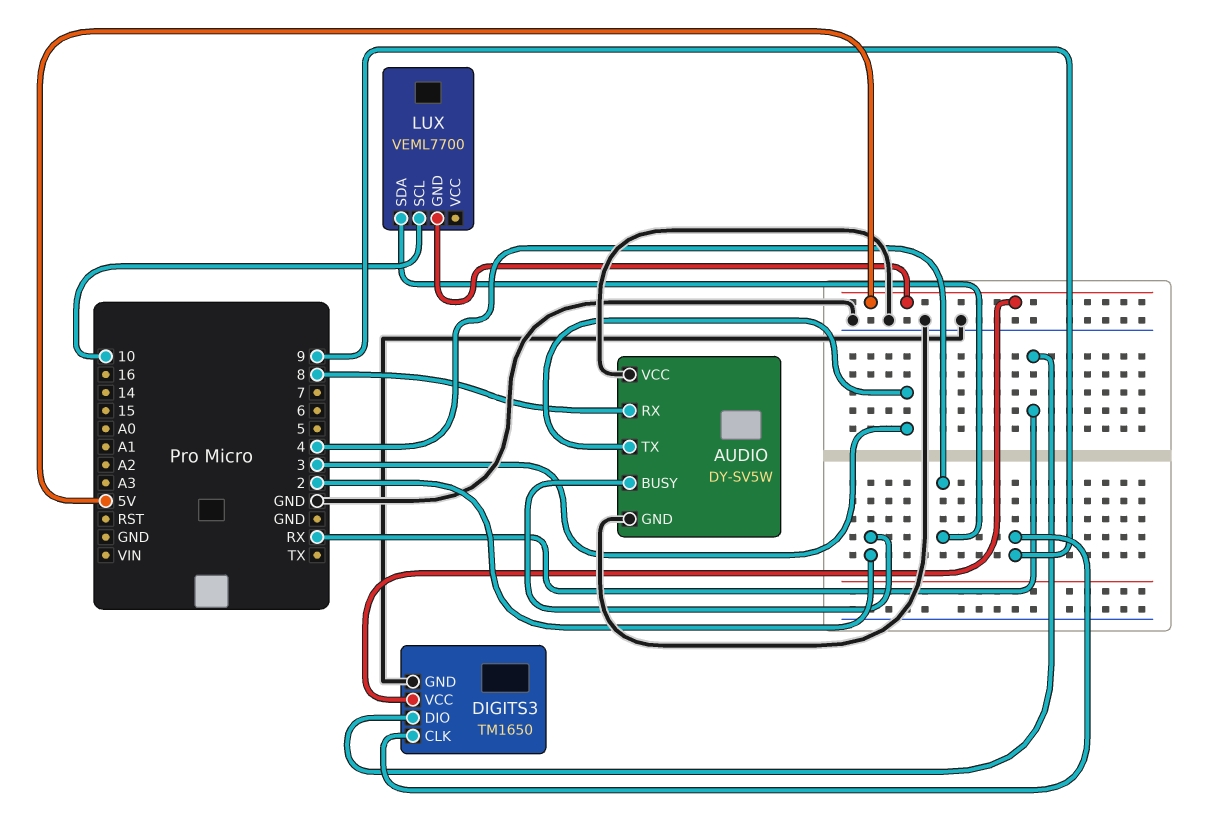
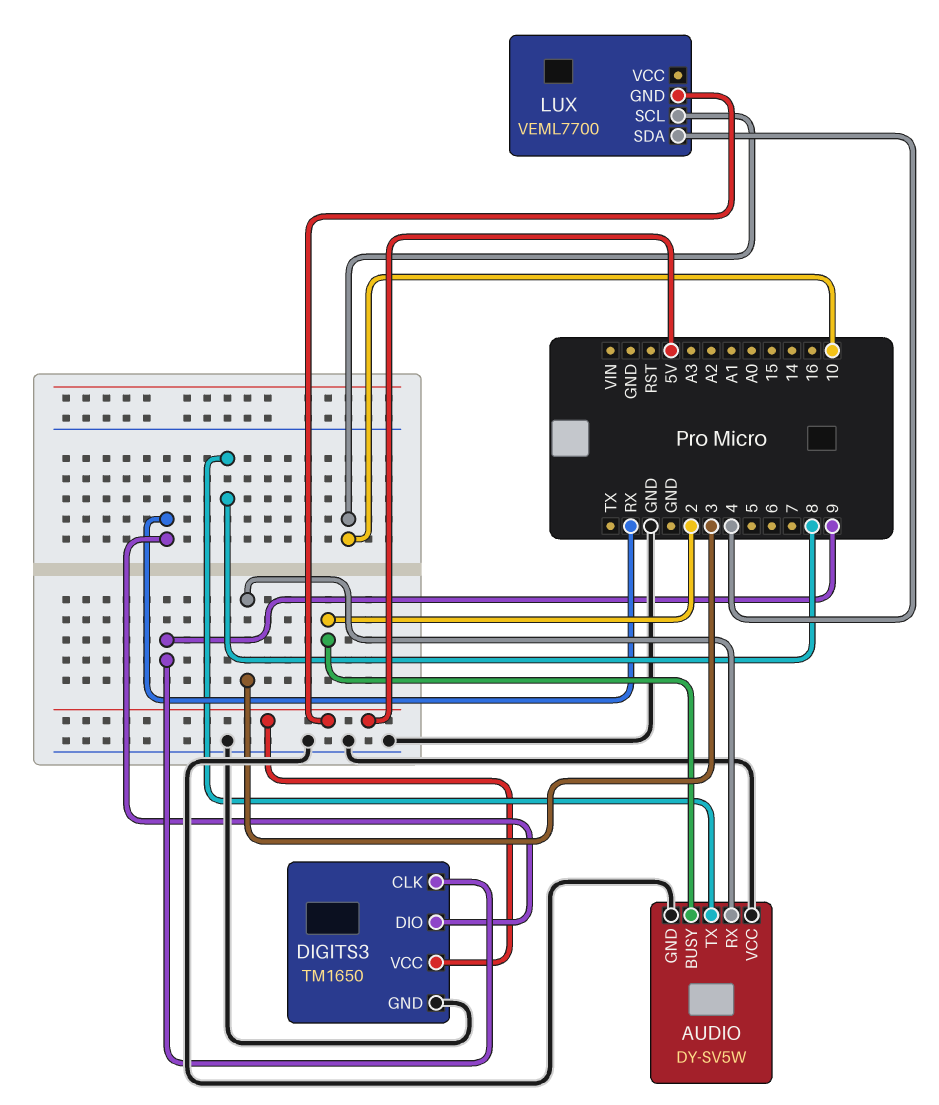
AUDIO pin RX: 8 -> 3
AUDIO pin TX: 3 -> 8

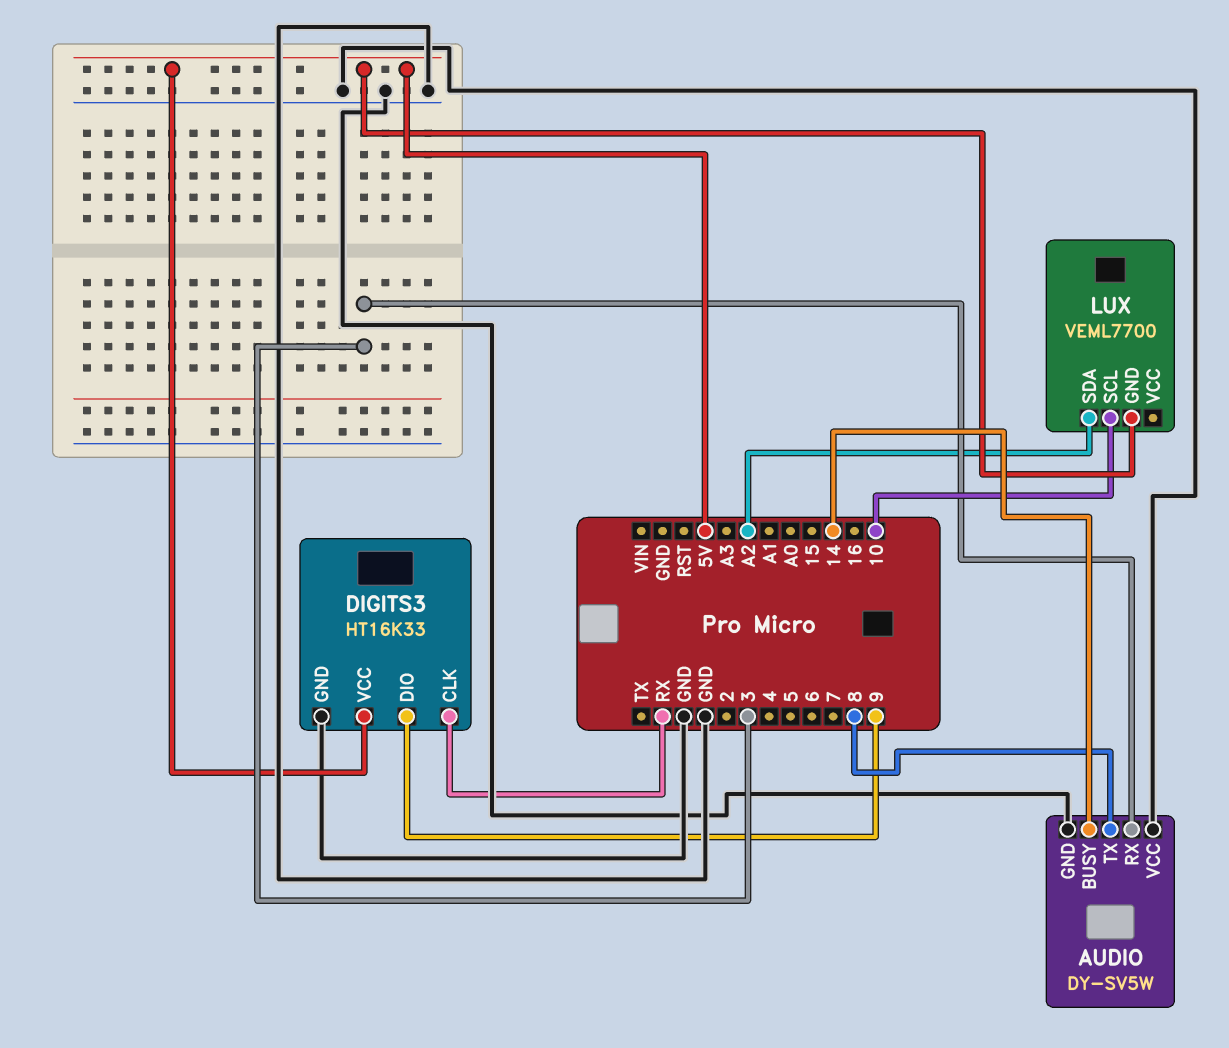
AUDIO pin BUSY: 2 -> 14
DIGITS3: TM1650 -> HT16K33
DIGITS3 pin CLK: 9 -> RX
DIGITS3 pin DIO: RX -> 9
LUX pin SDA: 4 -> A2

